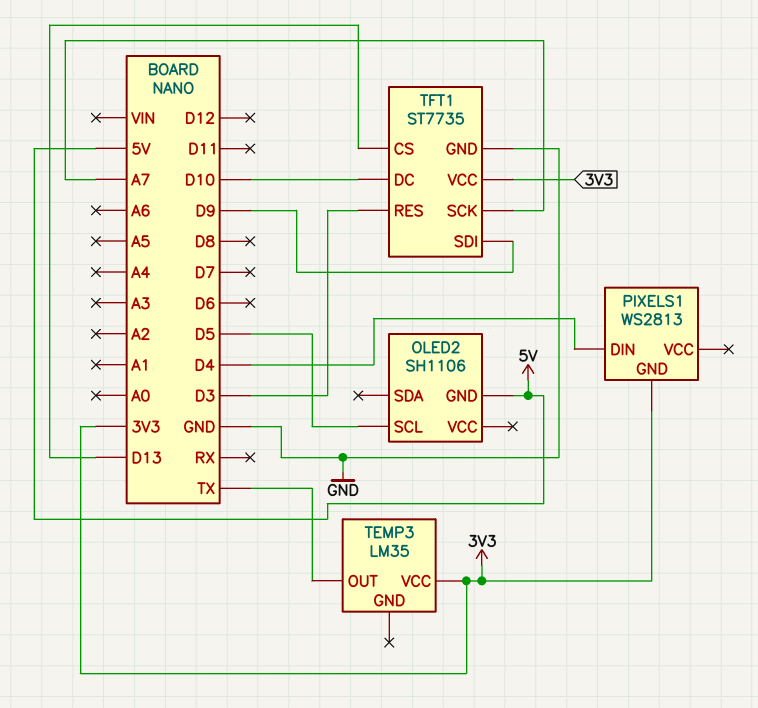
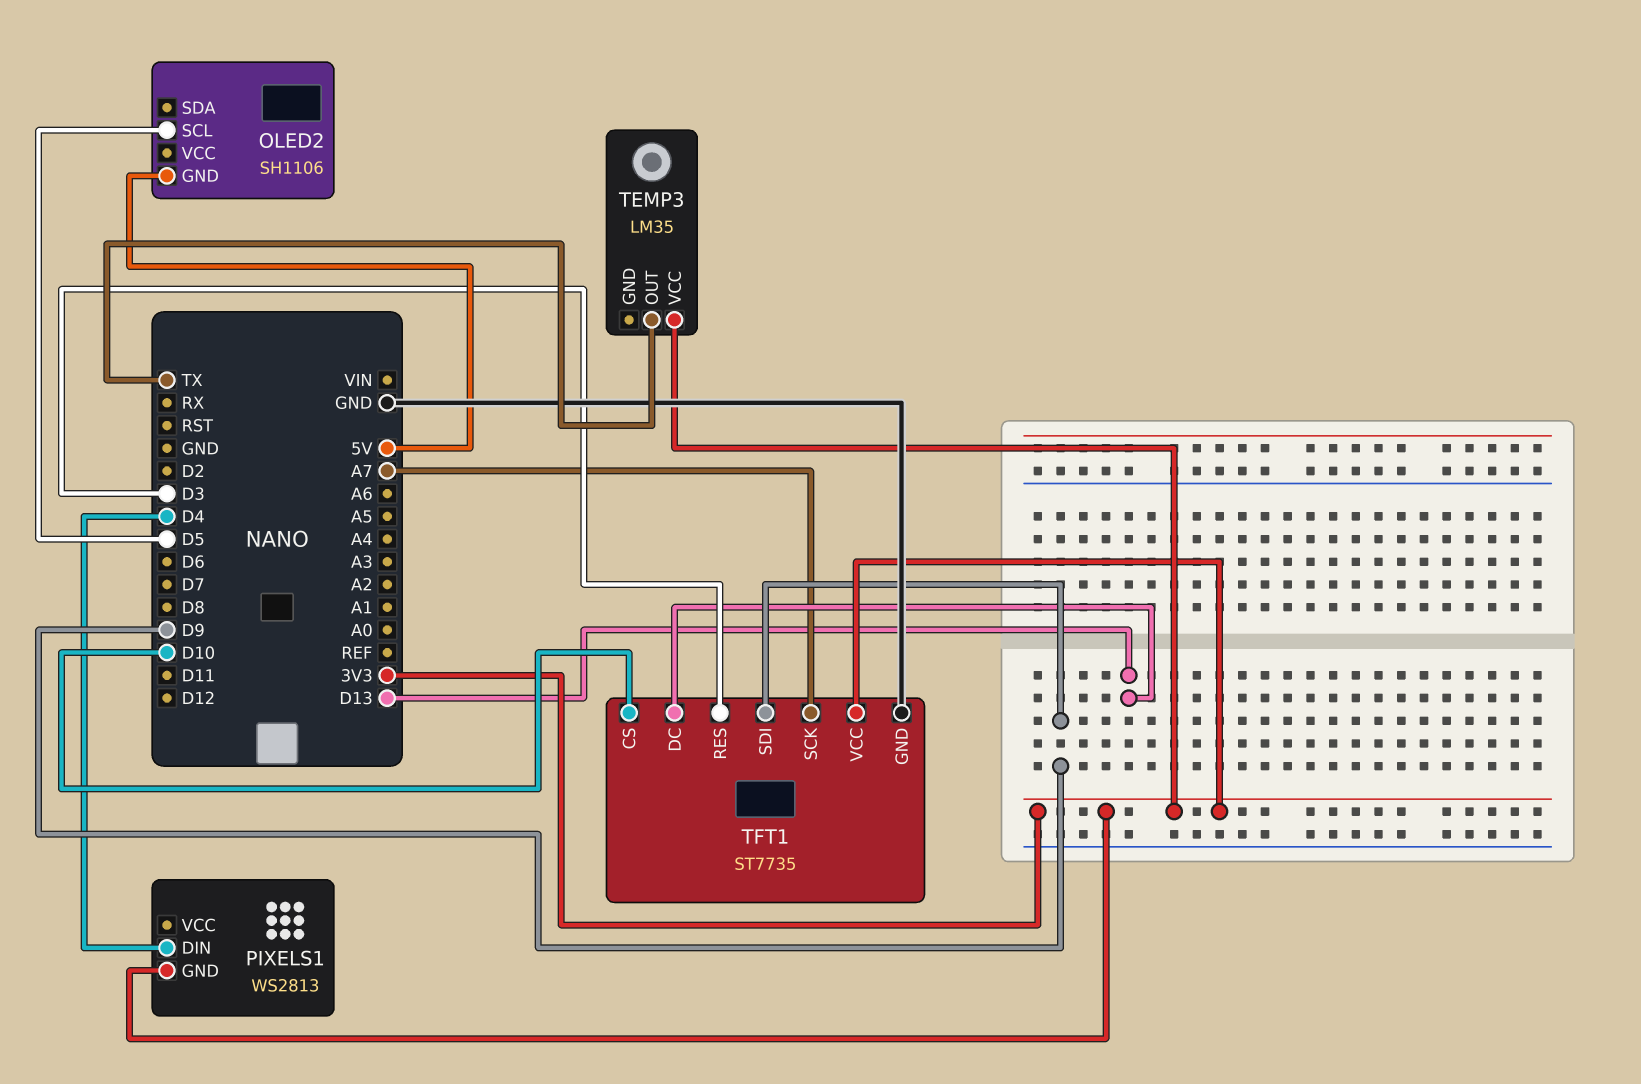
TFT1 pin CS: D13 -> D10
TFT1 pin DC: D10 -> D13

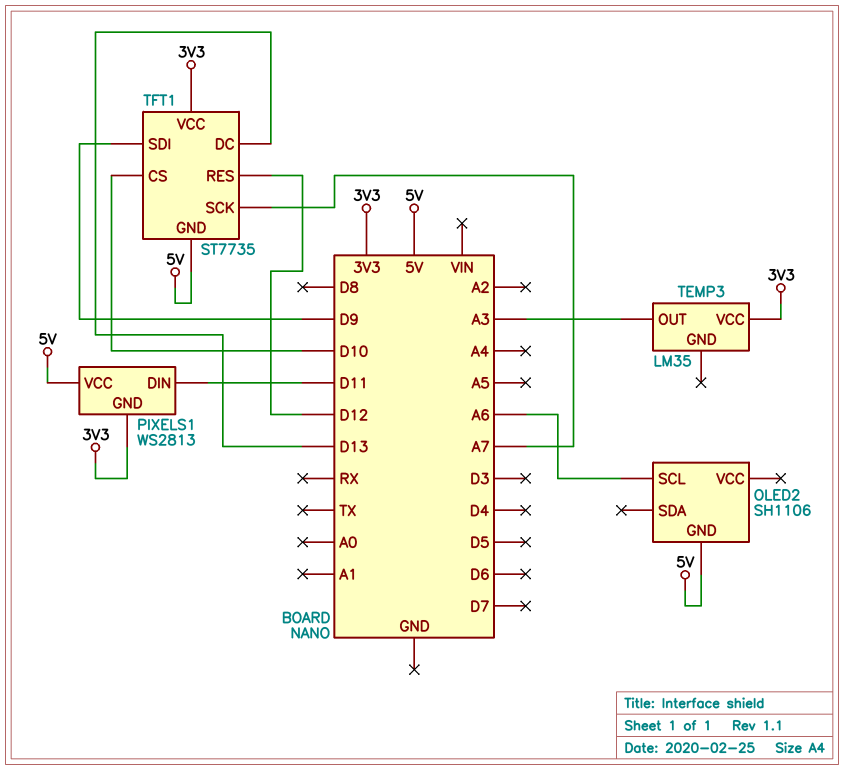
OLED2 pin SCL: D5 -> A6
PIXELS1 pin DIN: D4 -> D11
PIXELS1 pin VCC: none -> 5V
TEMP3 pin OUT: TX -> A3
TFT1 pin GND: GND -> 5V
TFT1 pin RES: D3 -> D12

